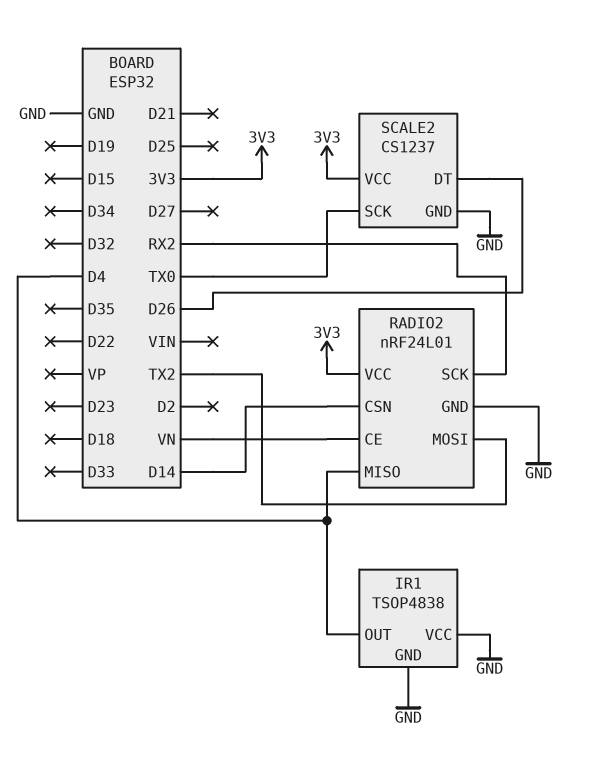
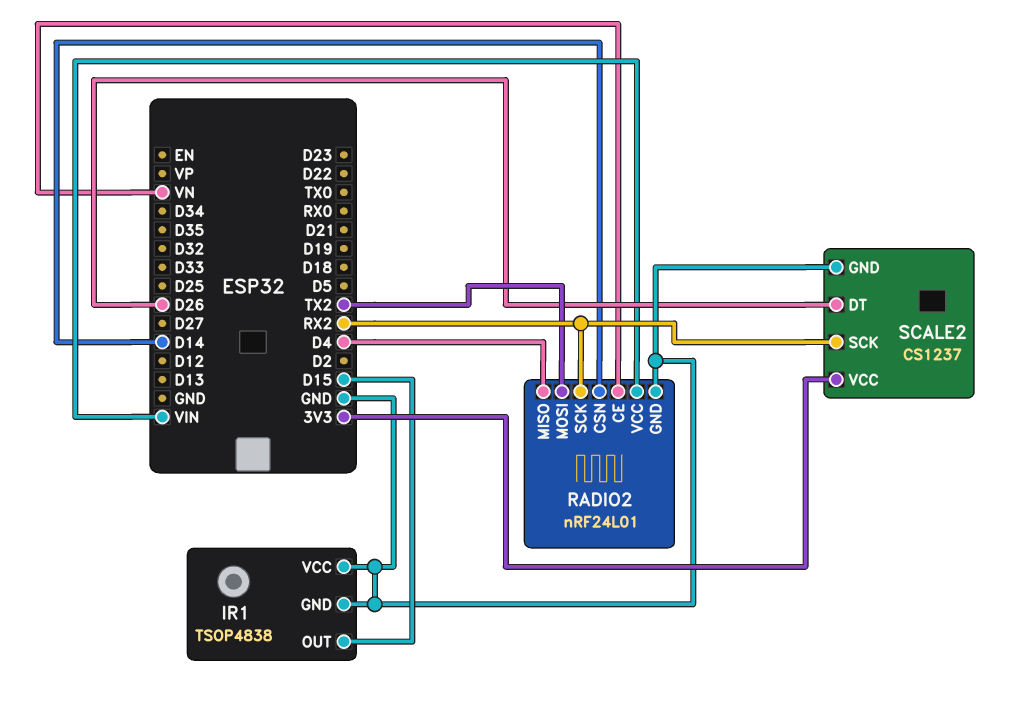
IR1 pin OUT: D4 -> D15
RADIO2 pin VCC: 3V3 -> VIN
SCALE2 pin SCK: TX0 -> RX2

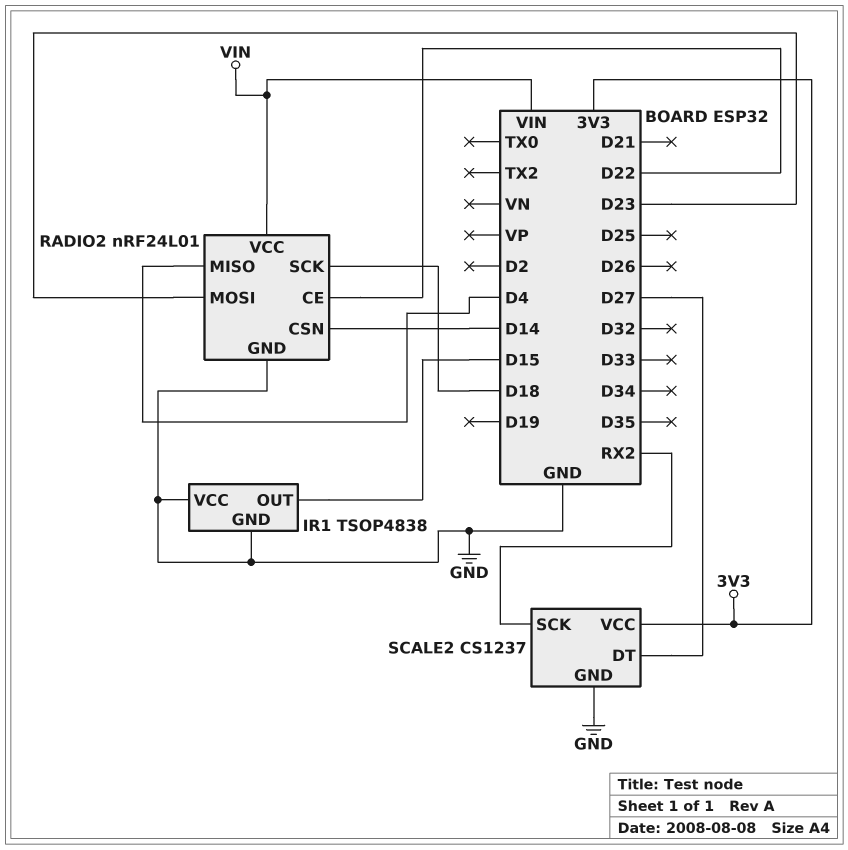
RADIO2 pin CE: VN -> D22
RADIO2 pin MOSI: TX2 -> D23
RADIO2 pin SCK: RX2 -> D18
SCALE2 pin DT: D26 -> D27

